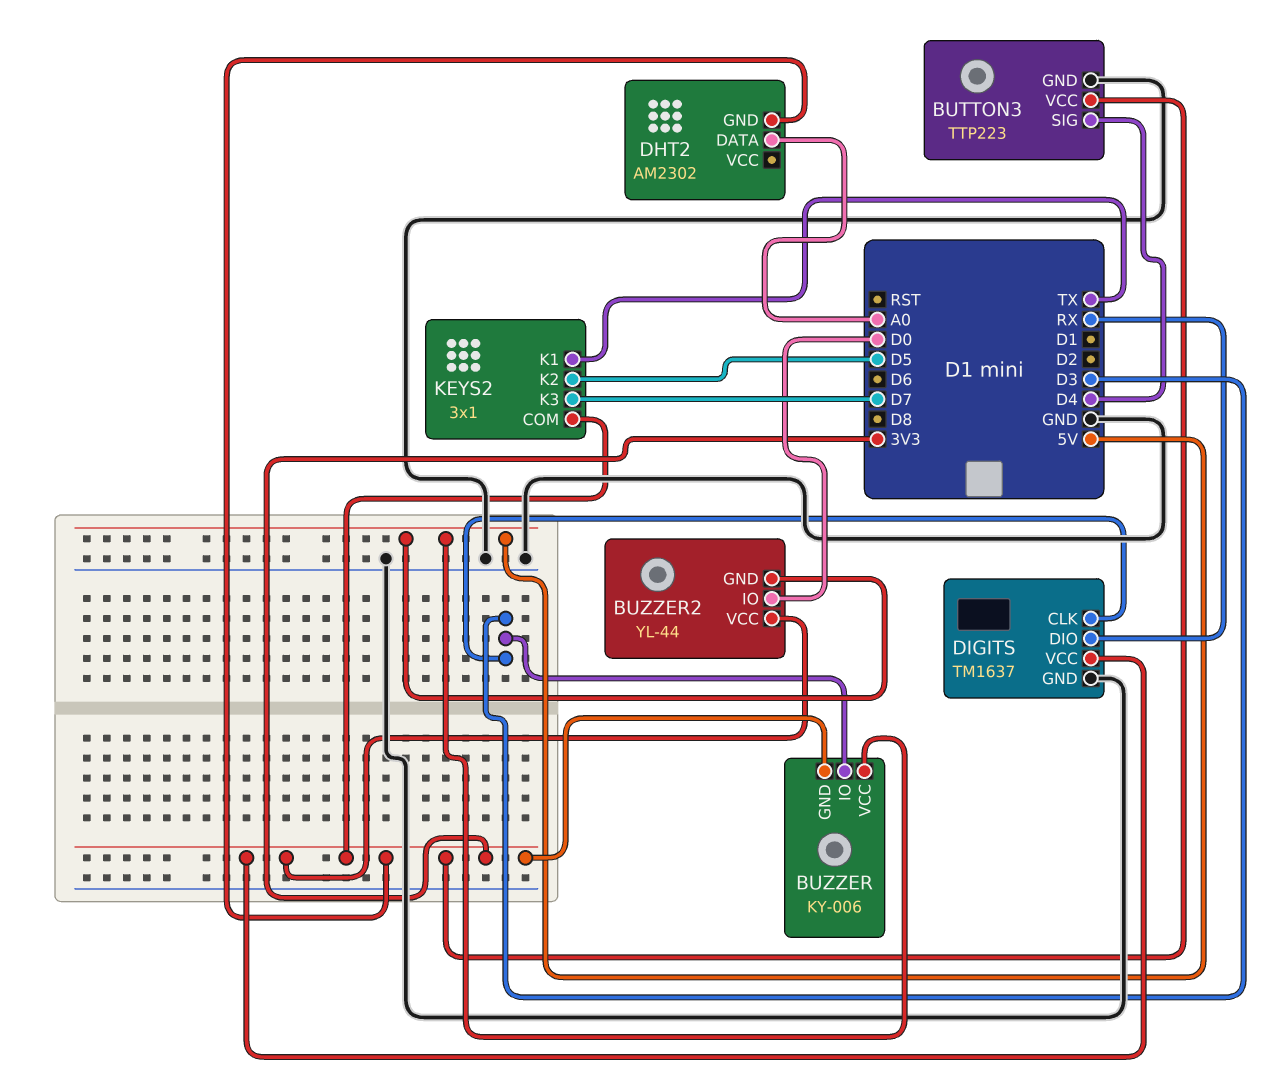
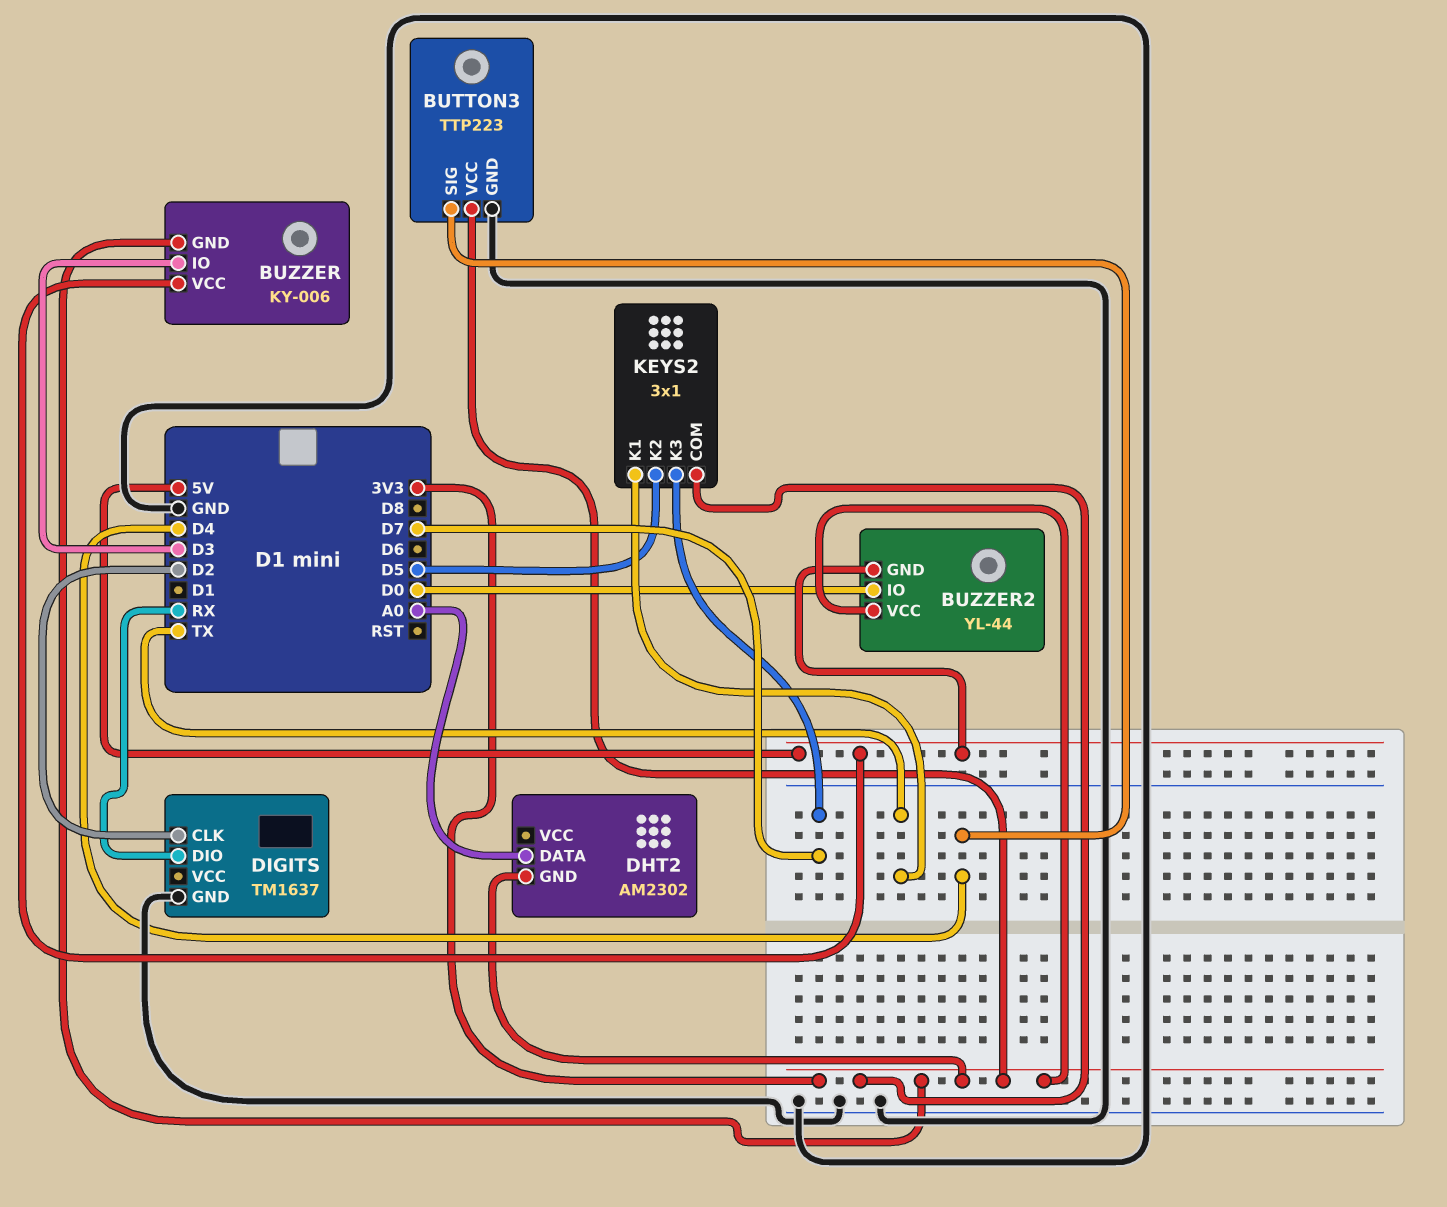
DIGITS pin CLK: D3 -> D2
DIGITS pin VCC: 3V3 -> none

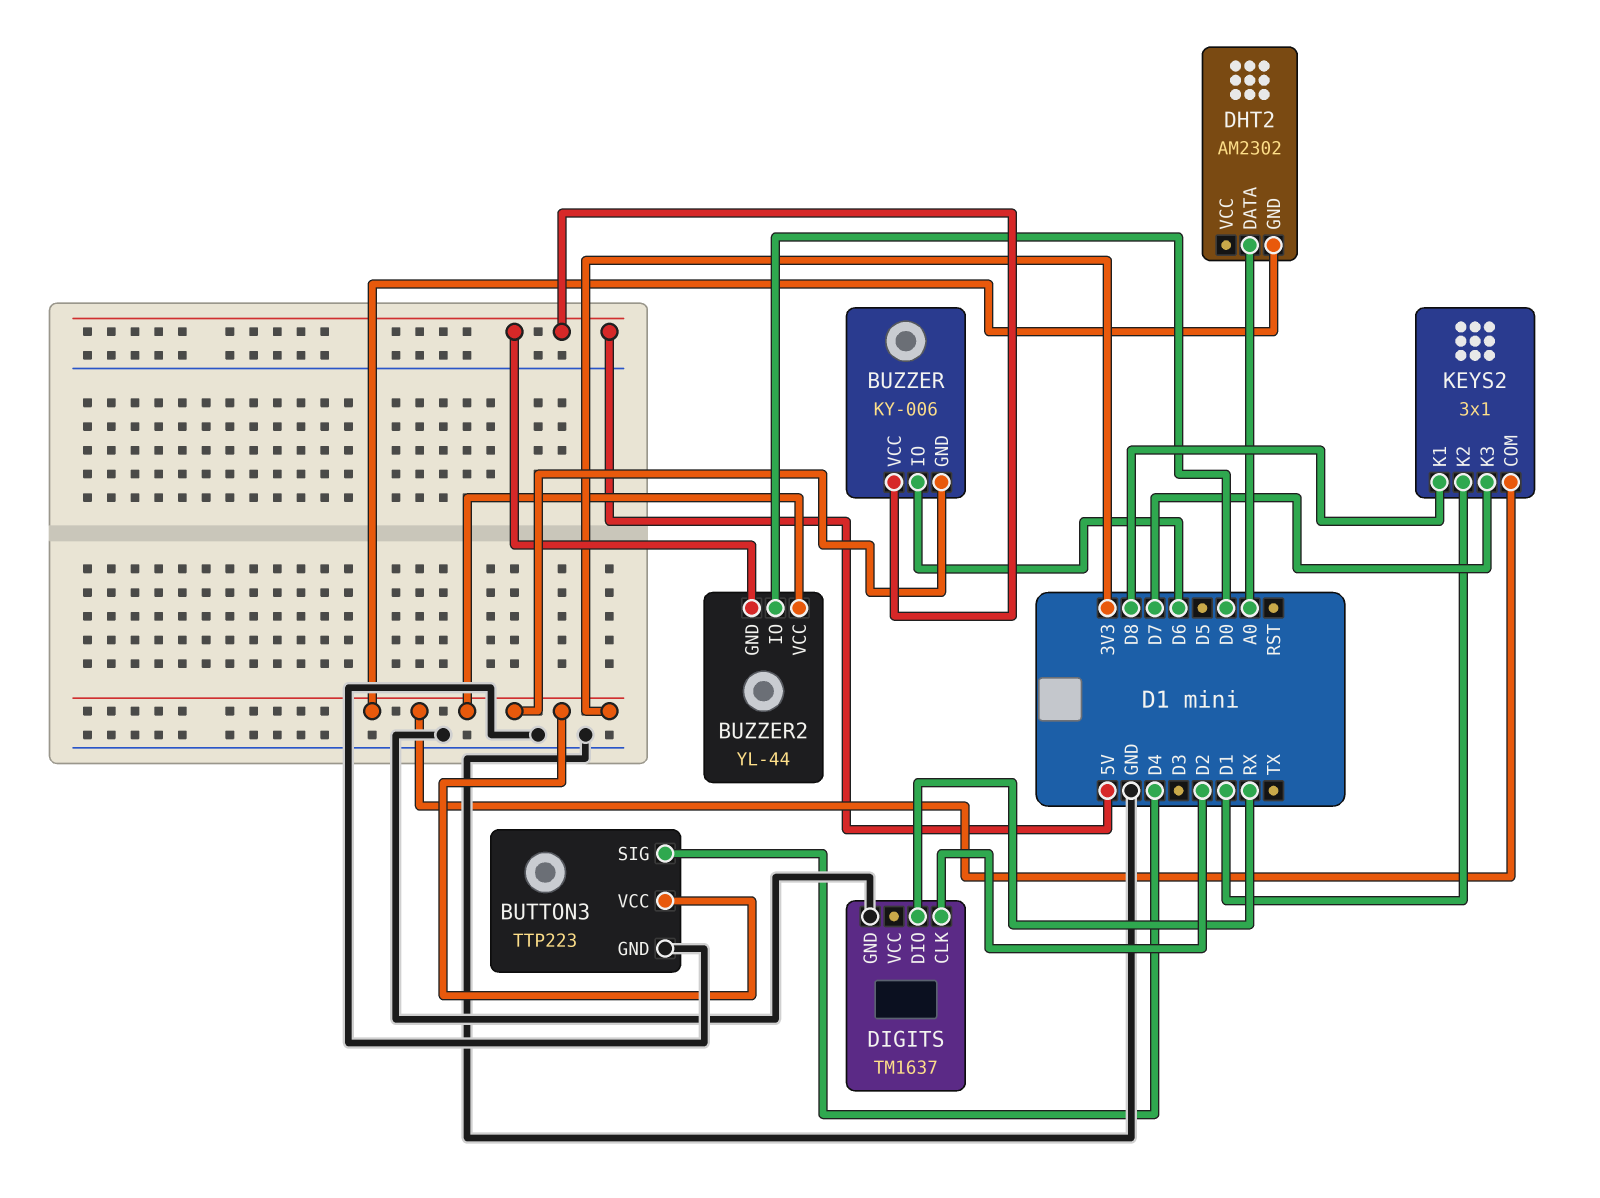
BUZZER pin IO: D3 -> D6
KEYS2 pin K1: TX -> D8
KEYS2 pin K2: D5 -> D1

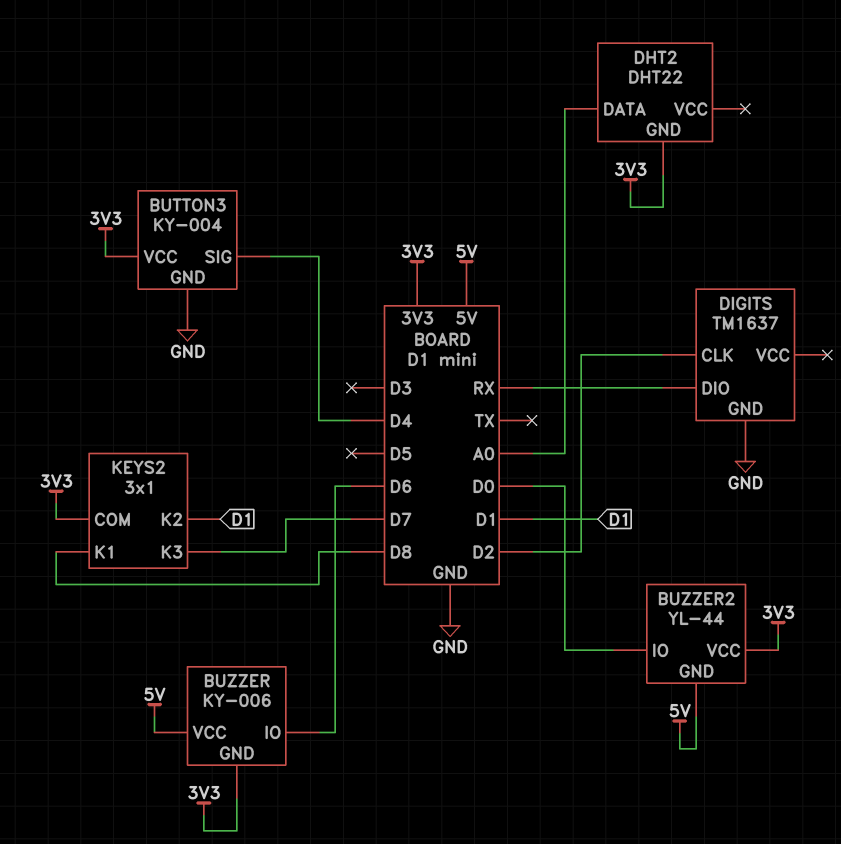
BUTTON3: TTP223 -> KY-004
DHT2: AM2302 -> DHT22

